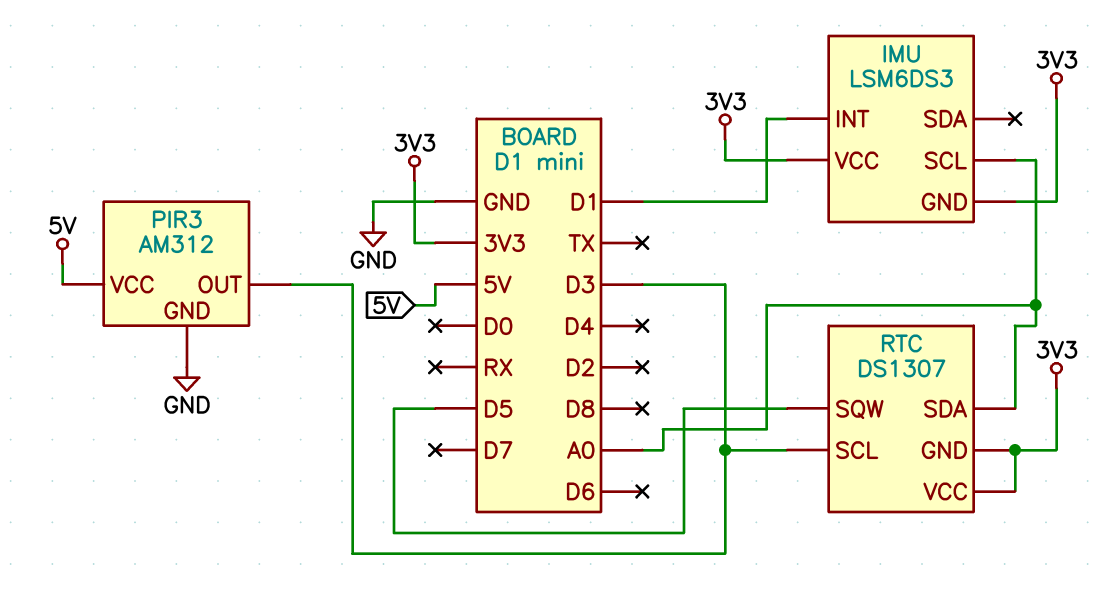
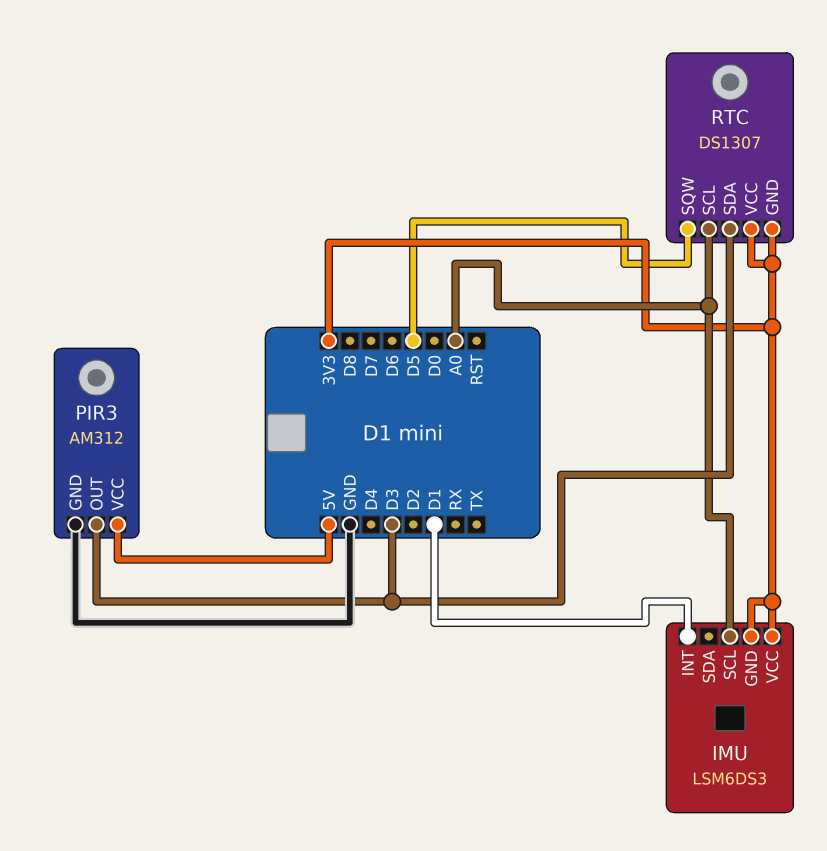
RTC pin SCL: D3 -> A0
RTC pin SDA: A0 -> D3

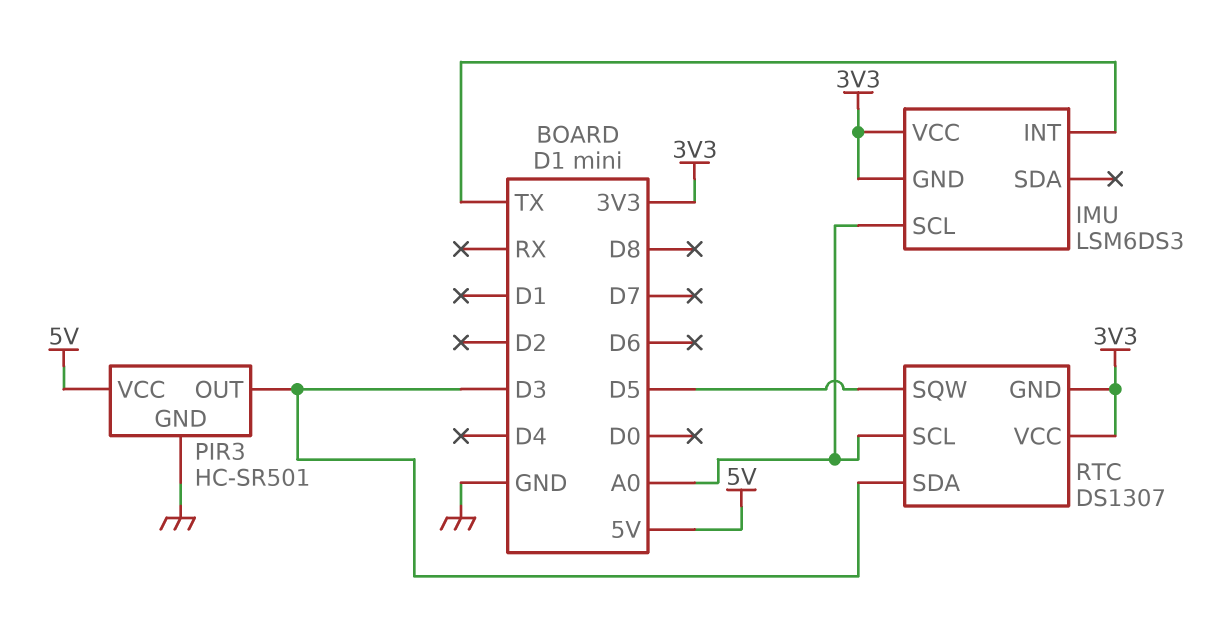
IMU pin INT: D1 -> TX
PIR3: AM312 -> HC-SR501

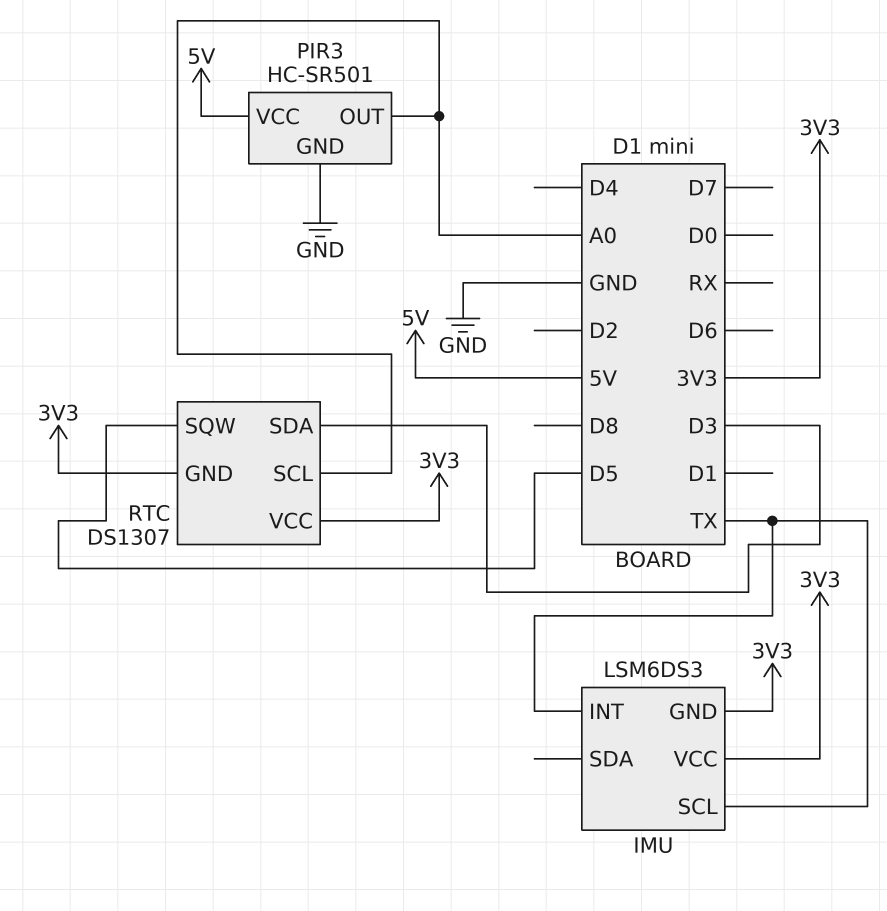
IMU pin SCL: A0 -> TX
PIR3 pin OUT: D3 -> A0

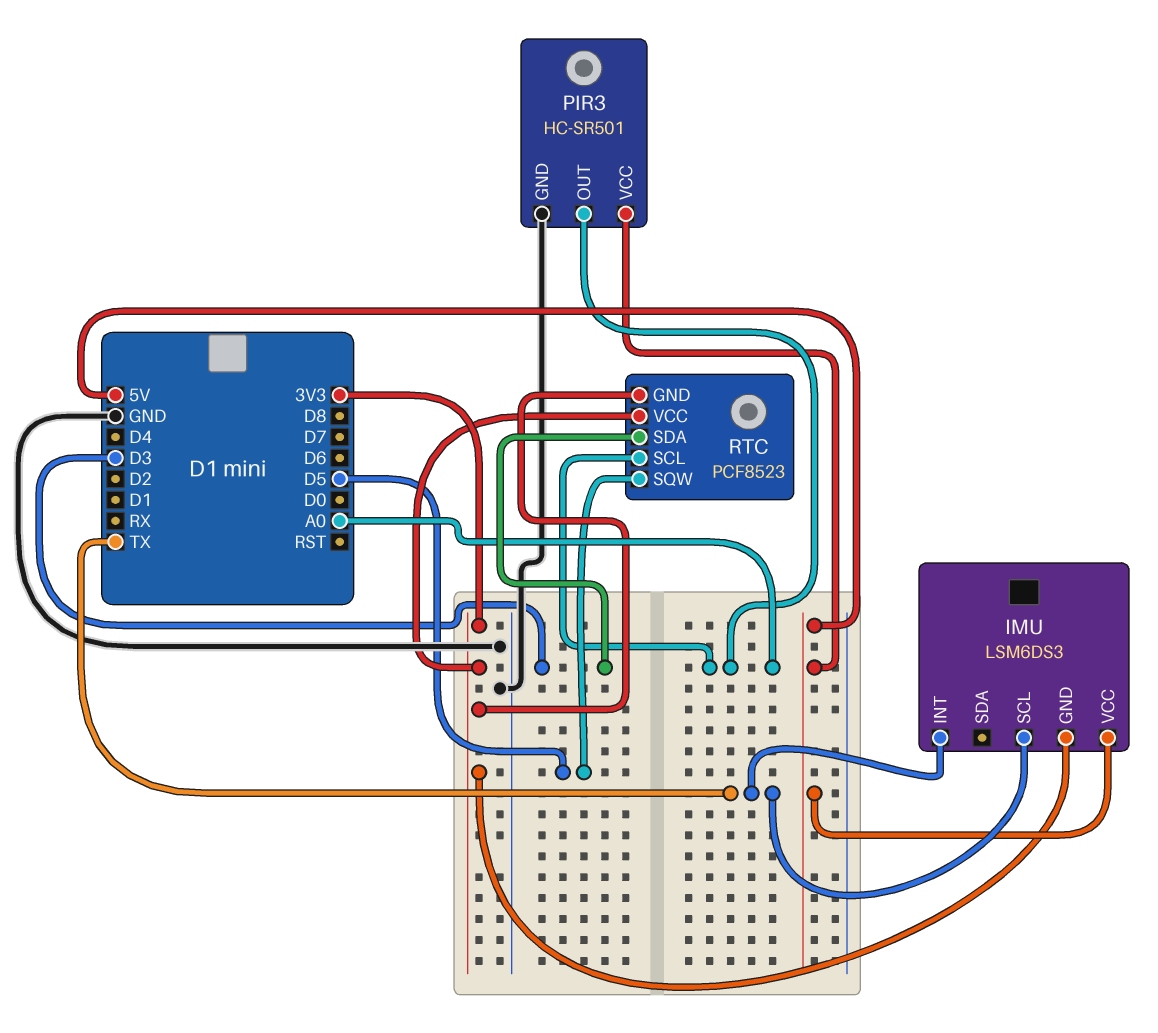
IMU pin VCC: 3V3 -> 5V
RTC: DS1307 -> PCF8523

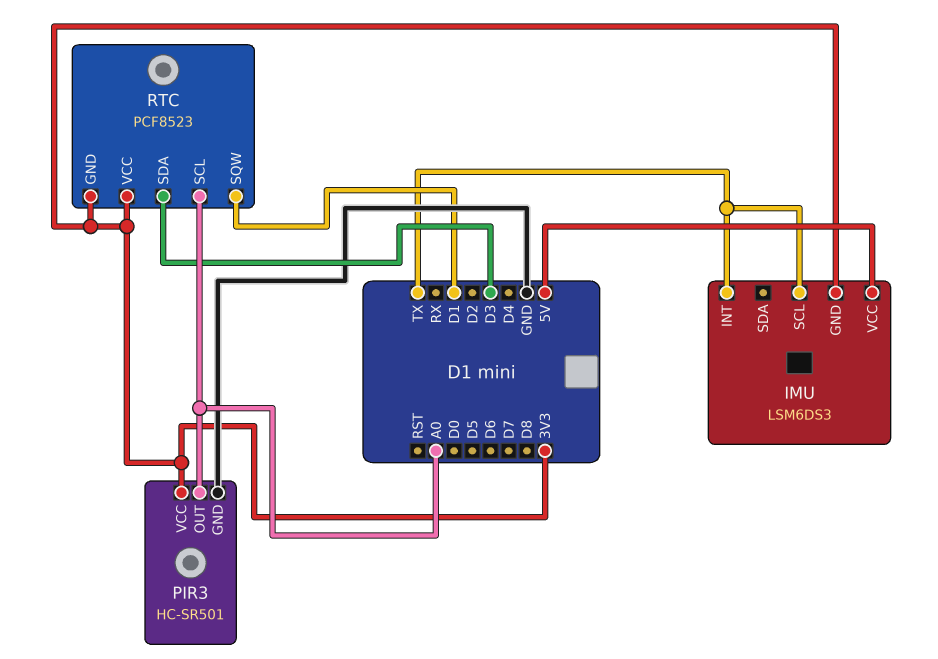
PIR3 pin VCC: 5V -> 3V3
RTC pin SQW: D5 -> D1

